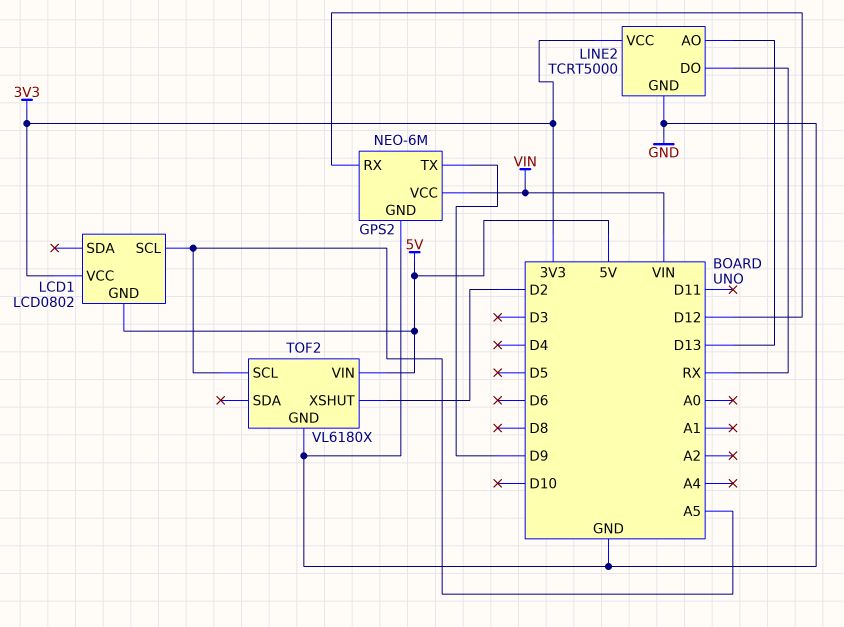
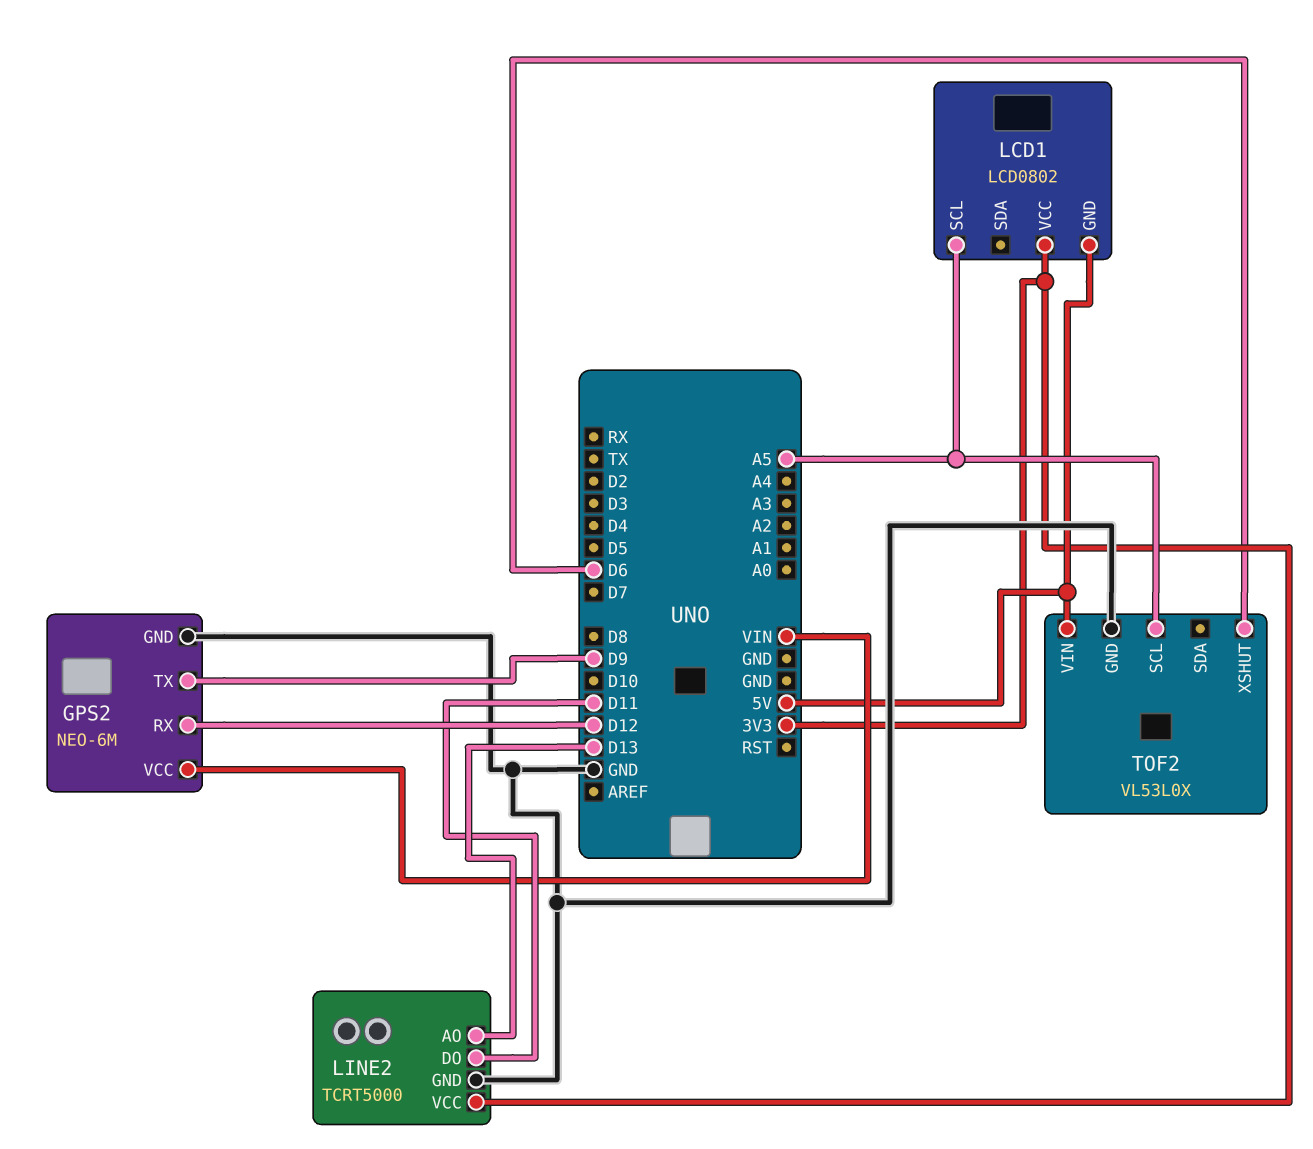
LINE2 pin DO: RX -> D11
TOF2: VL6180X -> VL53L0X
TOF2 pin XSHUT: D2 -> D6

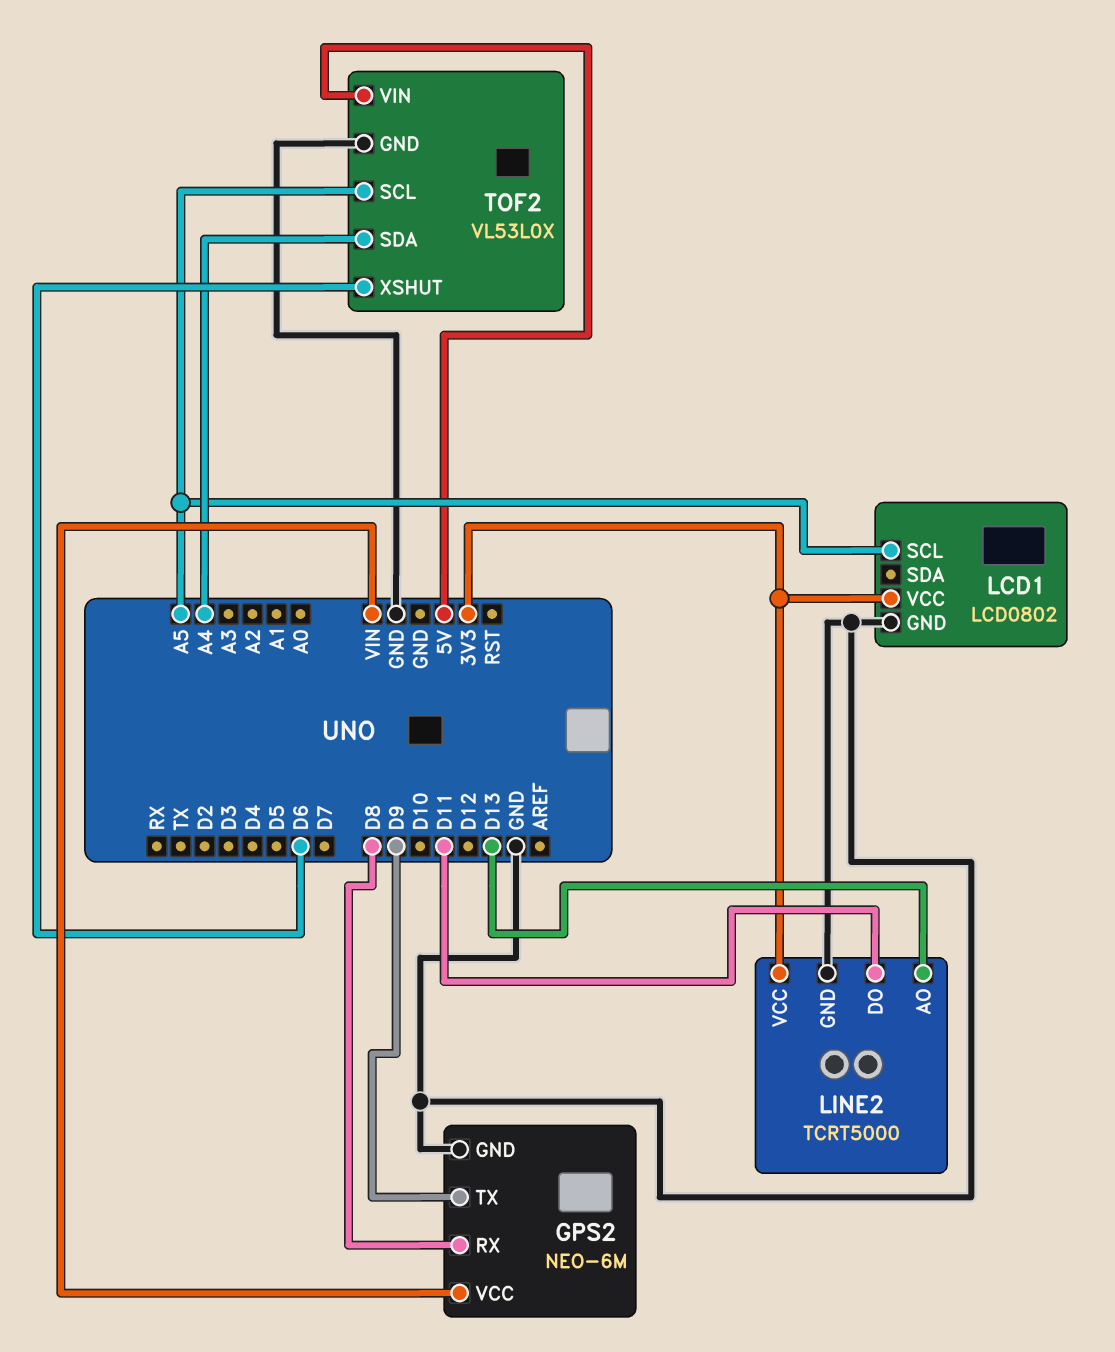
GPS2 pin RX: D12 -> D8
LCD1 pin GND: 5V -> GND
TOF2 pin SDA: none -> A4

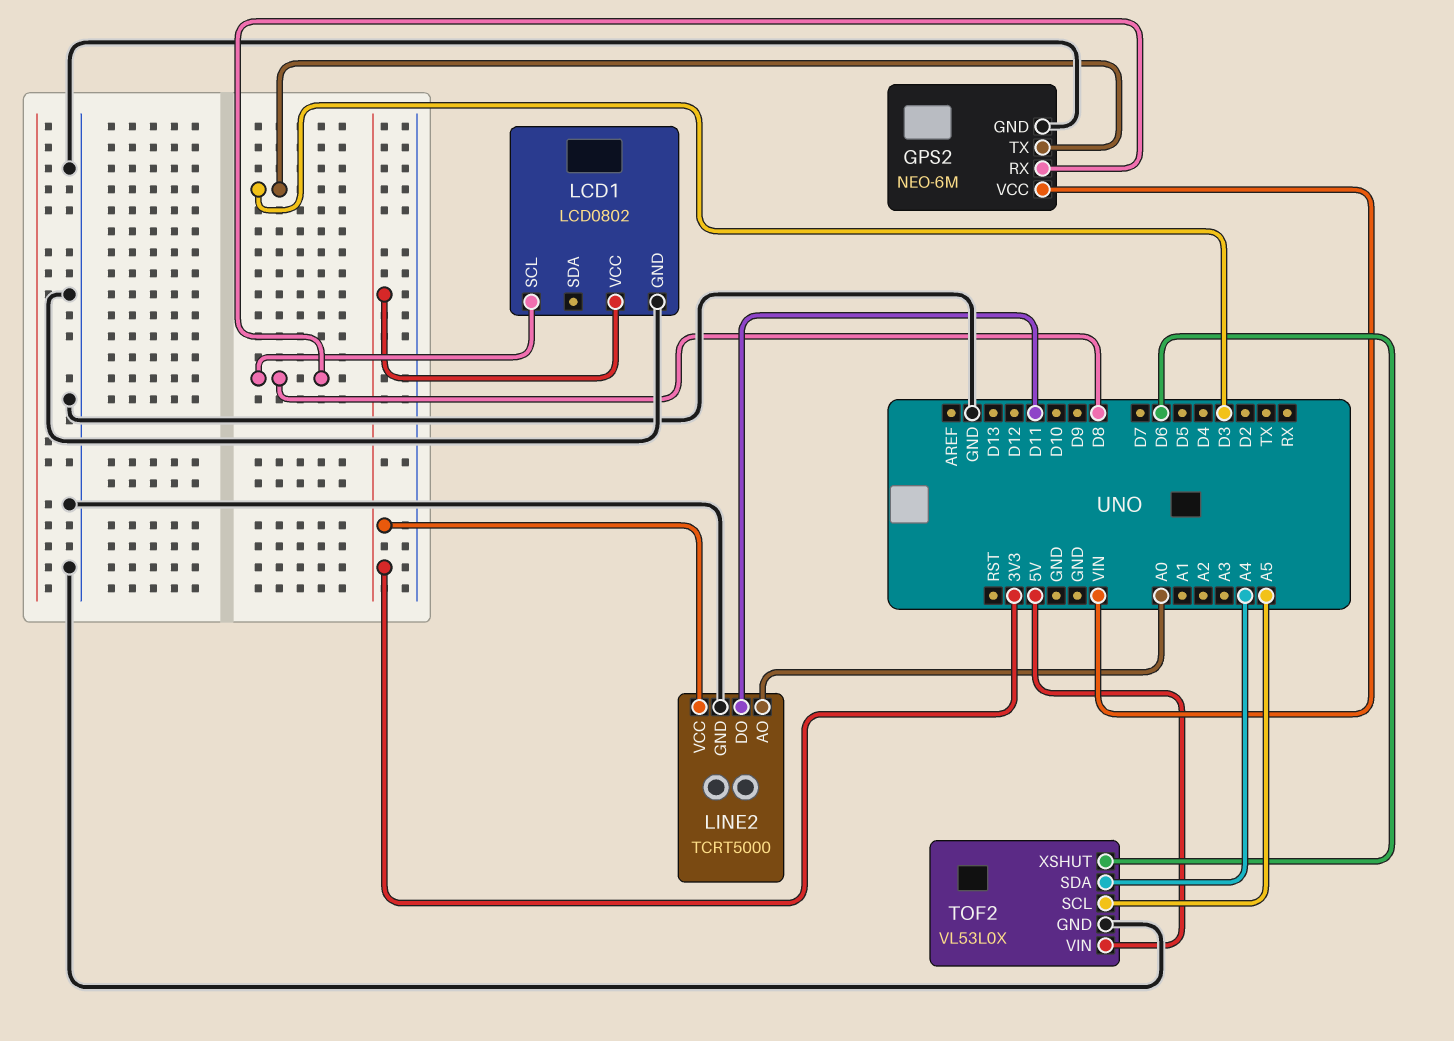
GPS2 pin TX: D9 -> D3
LCD1 pin SCL: A5 -> D8
LINE2 pin AO: D13 -> A0

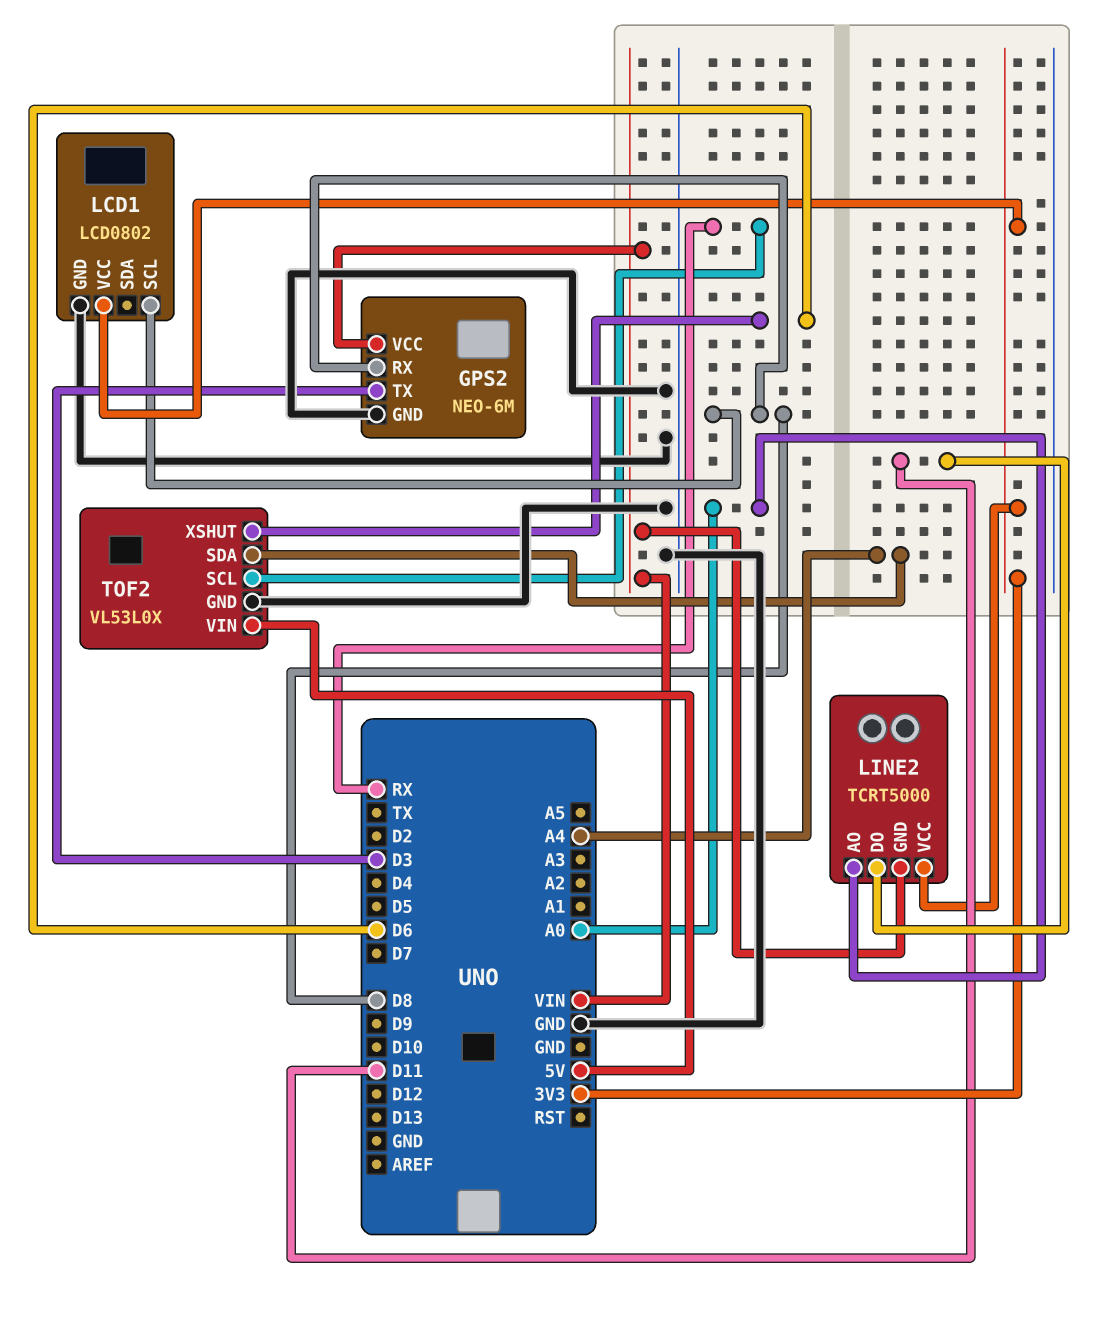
LINE2 pin GND: GND -> VIN
TOF2 pin SCL: A5 -> RX

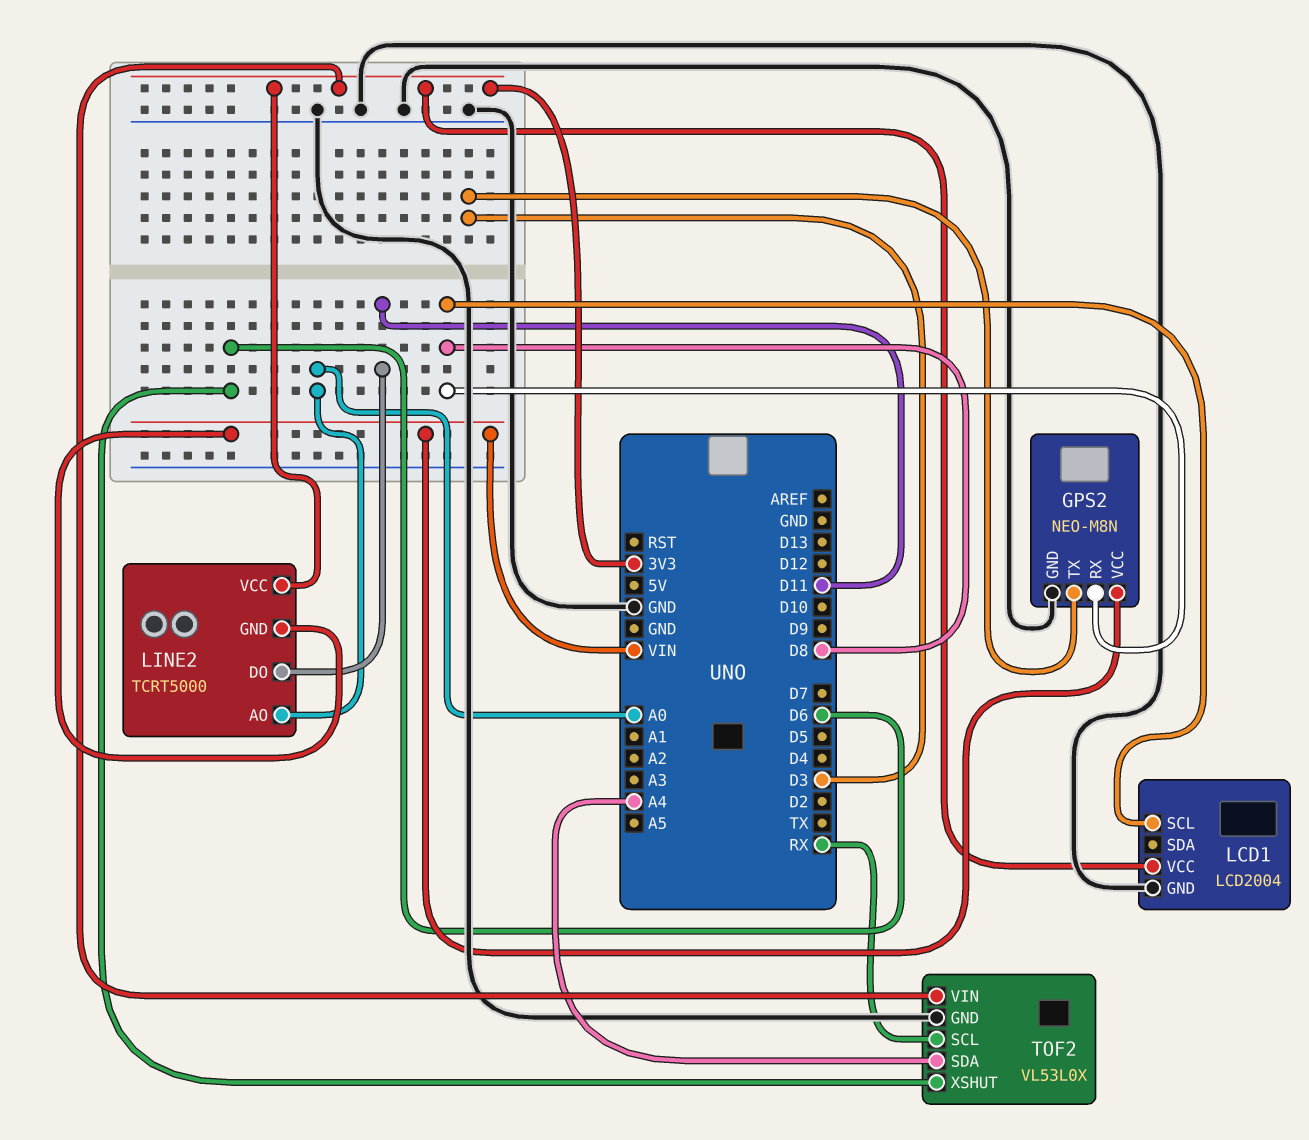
GPS2: NEO-6M -> NEO-M8N
LCD1: LCD0802 -> LCD2004
TOF2 pin VIN: 5V -> 3V3

